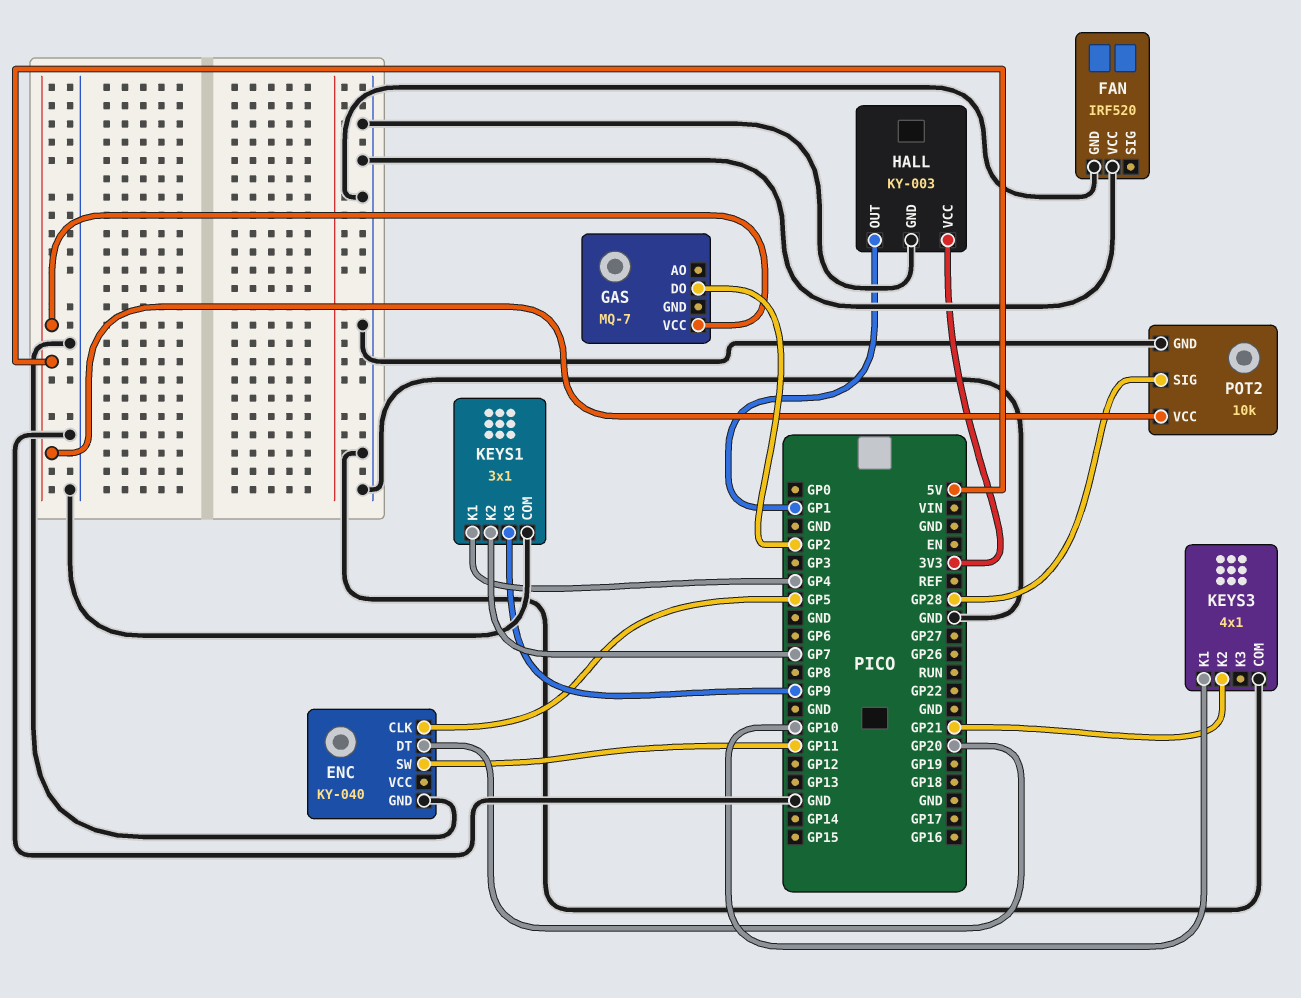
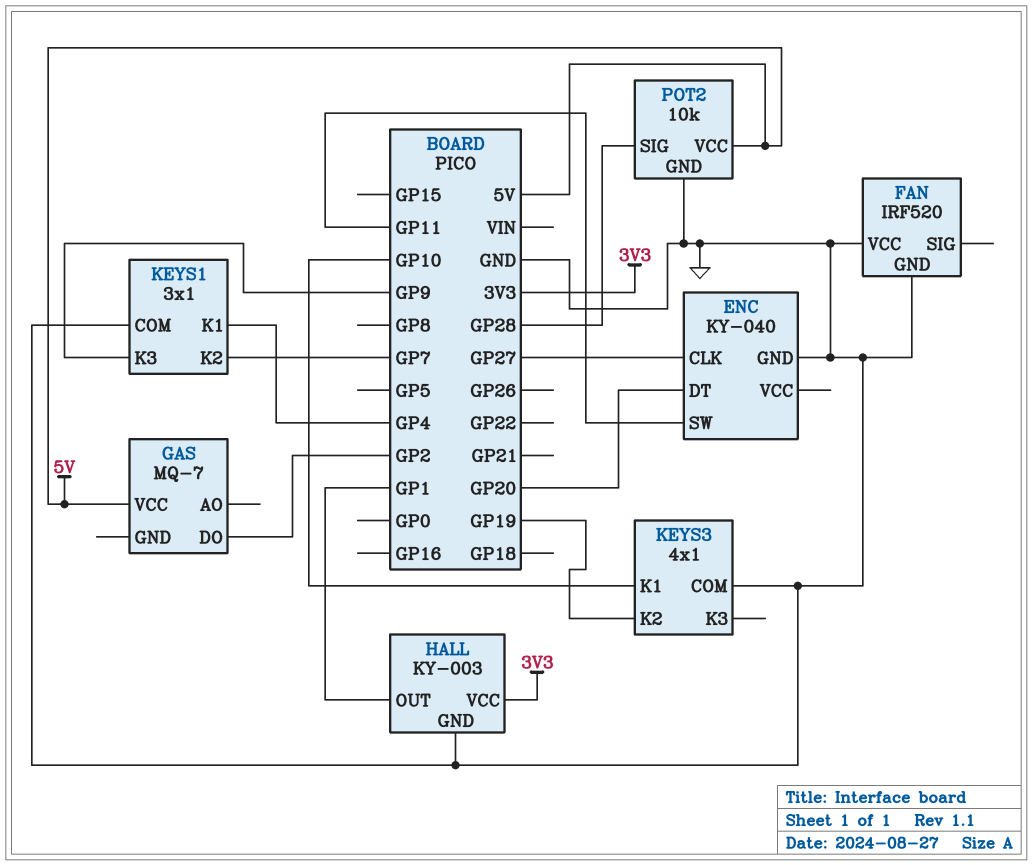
ENC pin CLK: GP5 -> GP27
KEYS3 pin K2: GP21 -> GP19

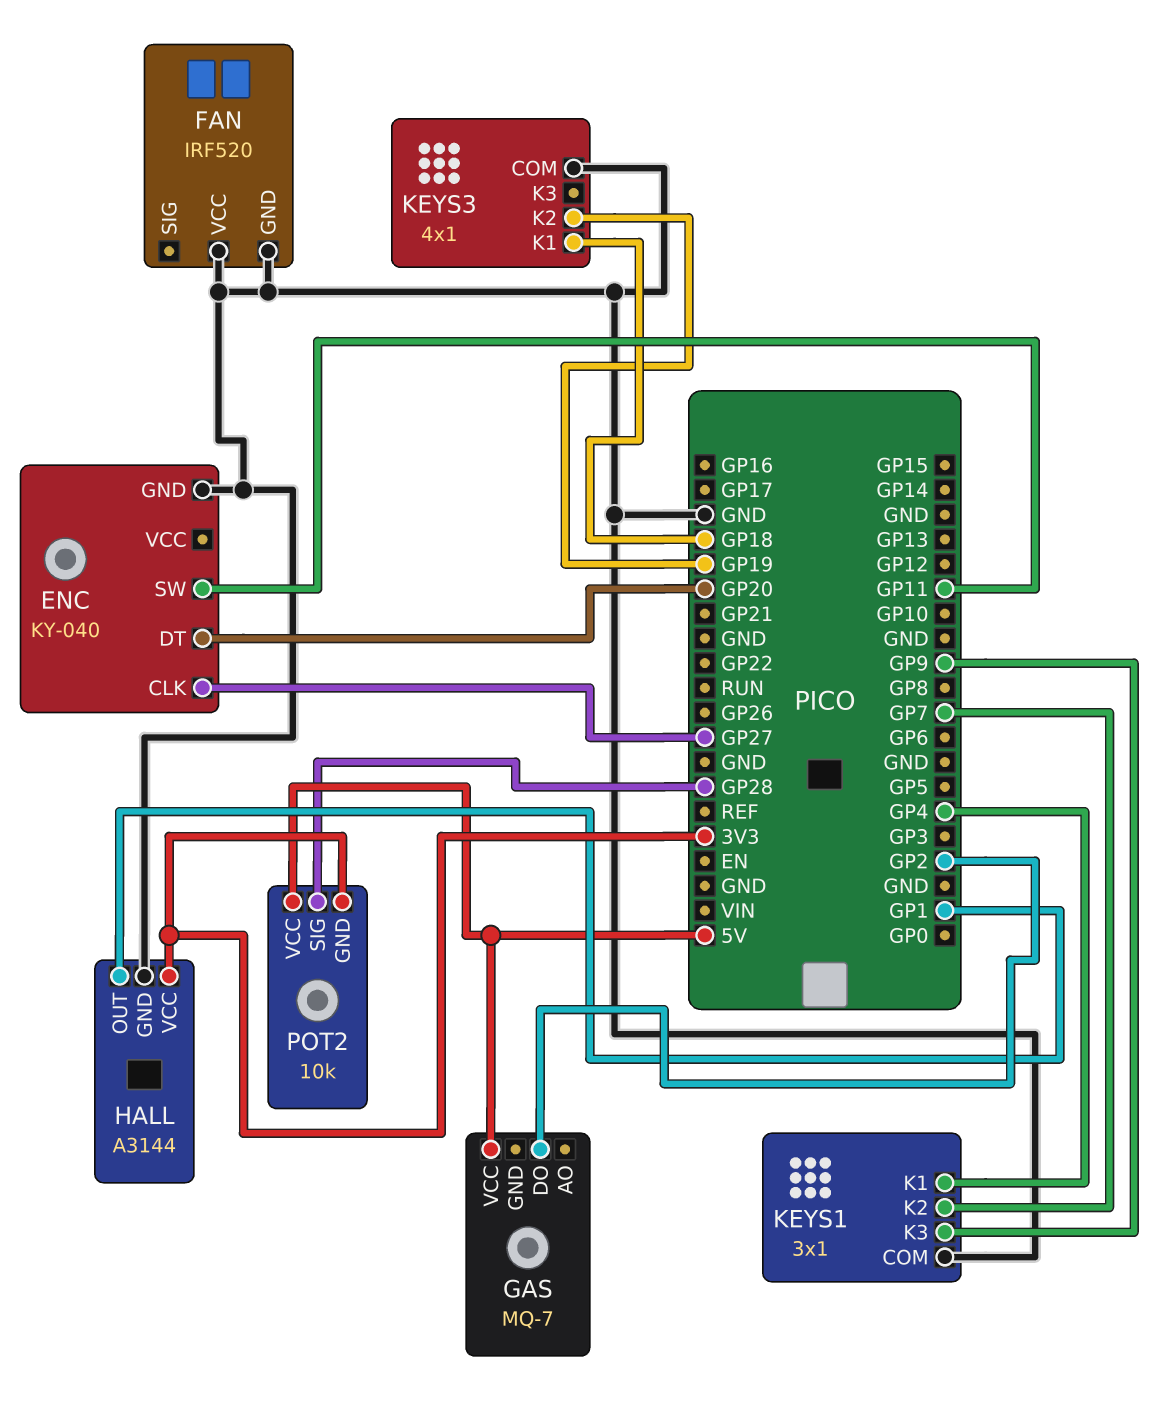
HALL: KY-003 -> A3144
KEYS3 pin K1: GP10 -> GP18
POT2 pin GND: GND -> 3V3

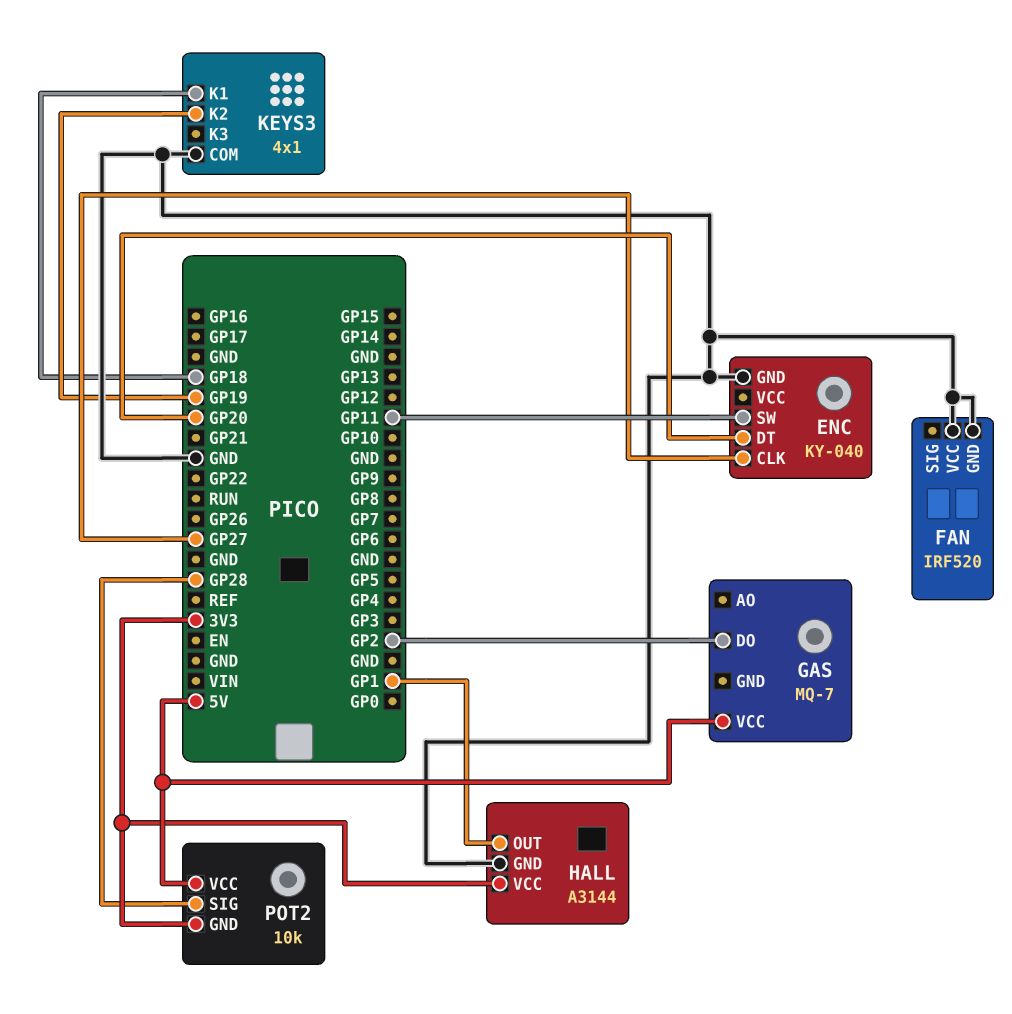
KEYS1: 3x1 -> none
KEYS1 pin COM: GND -> none
KEYS1 pin K1: GP4 -> none
KEYS1 pin K2: GP7 -> none
KEYS1 pin K3: GP9 -> none

